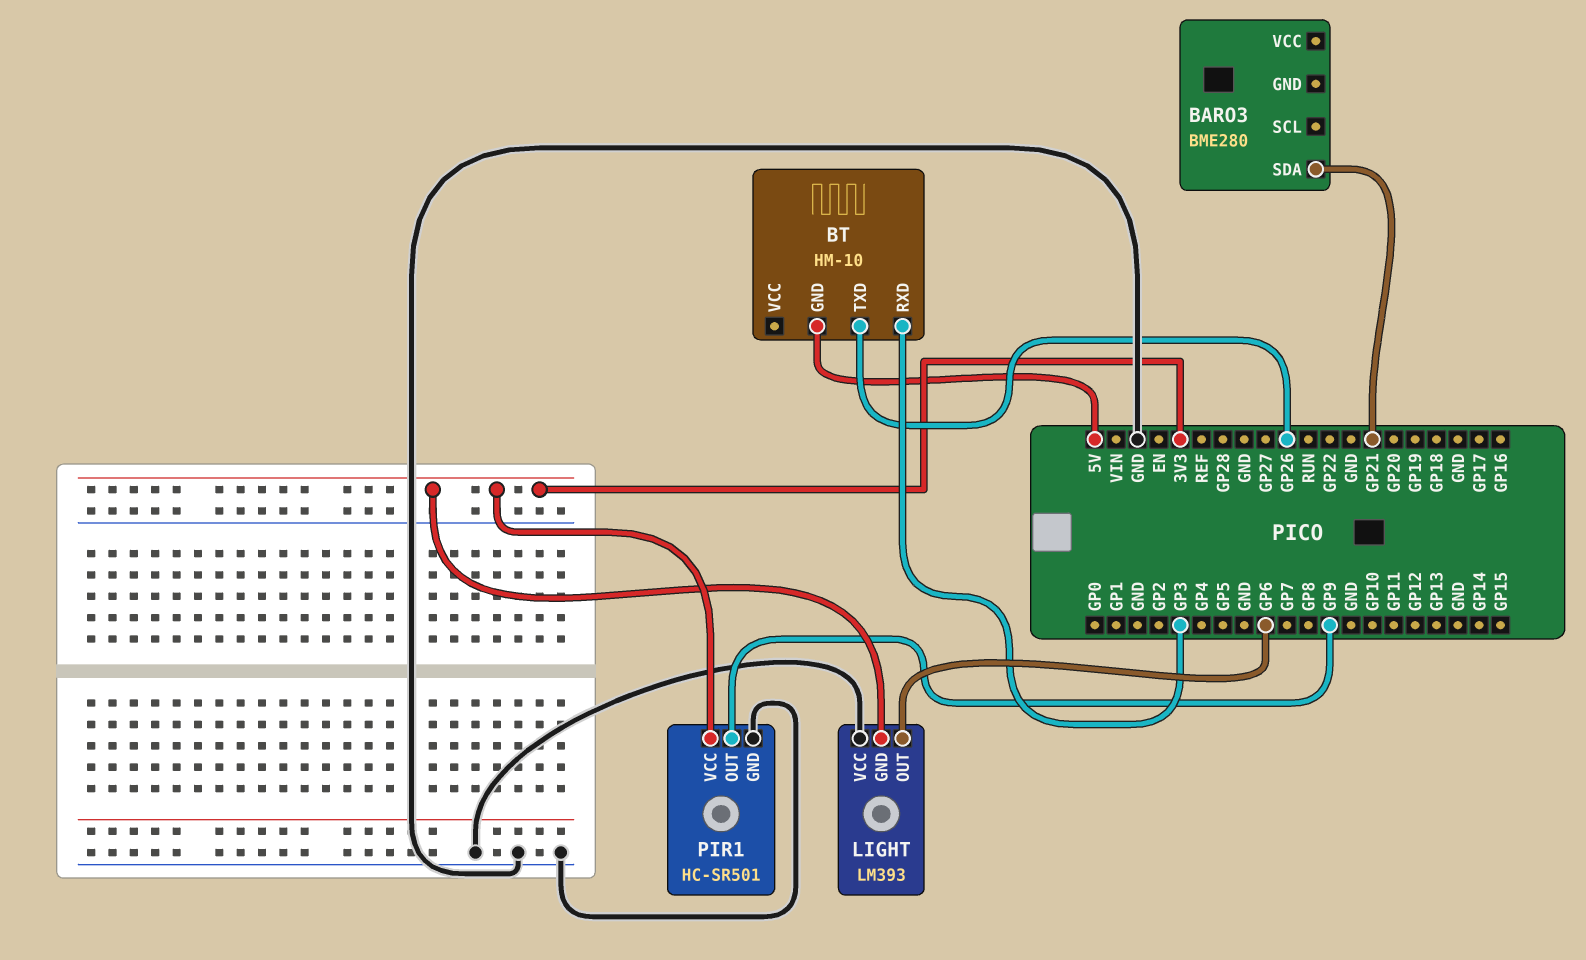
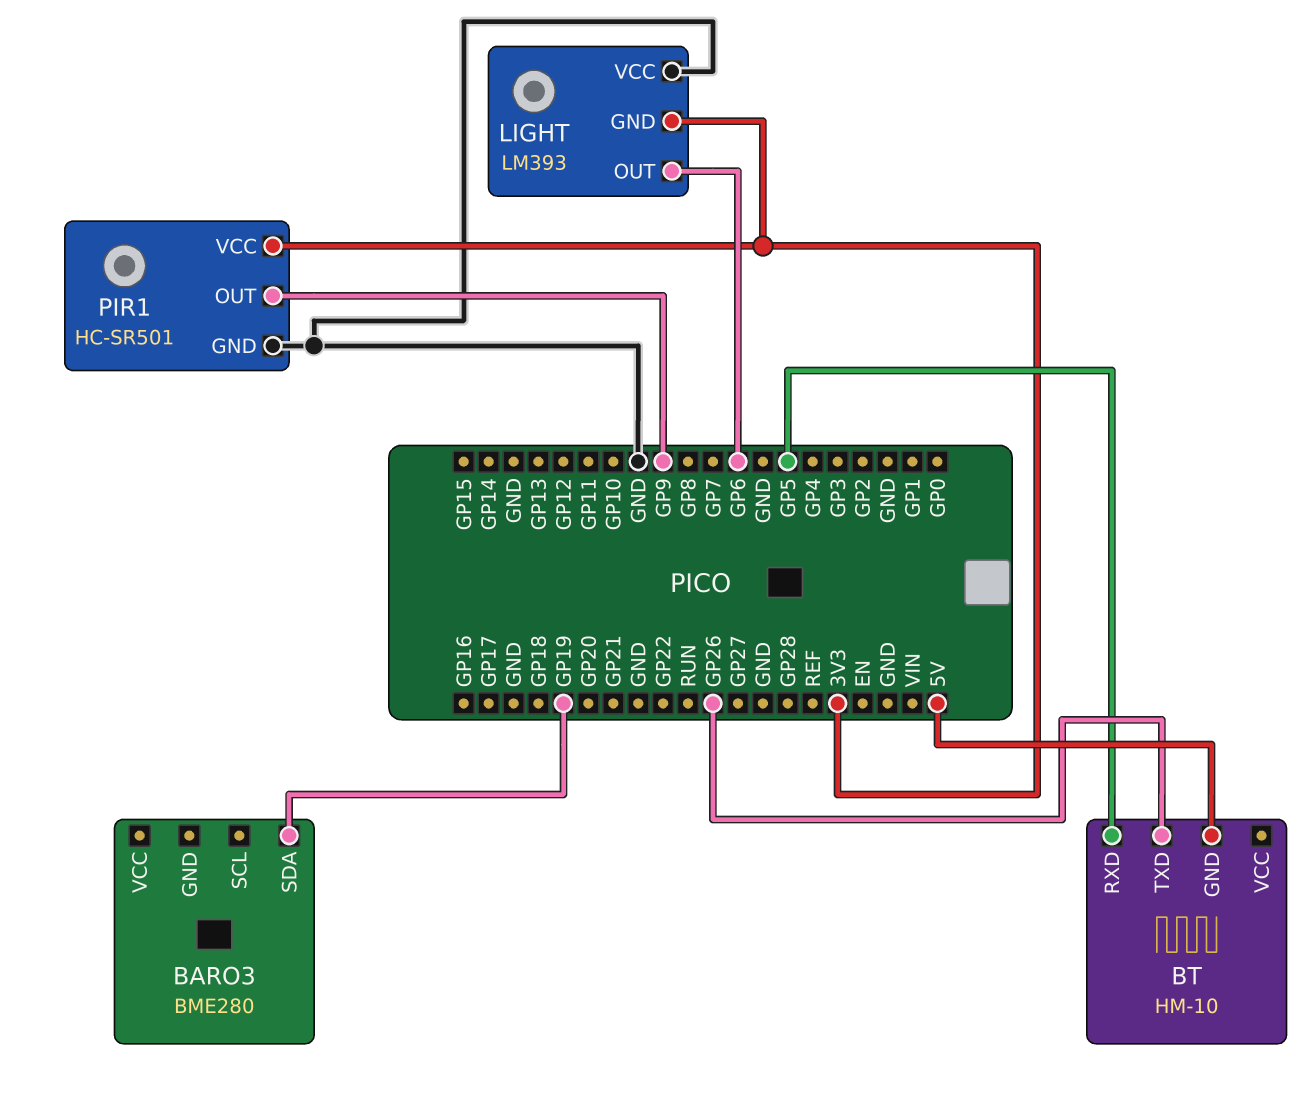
BARO3 pin SDA: GP21 -> GP19
BT pin RXD: GP3 -> GP5

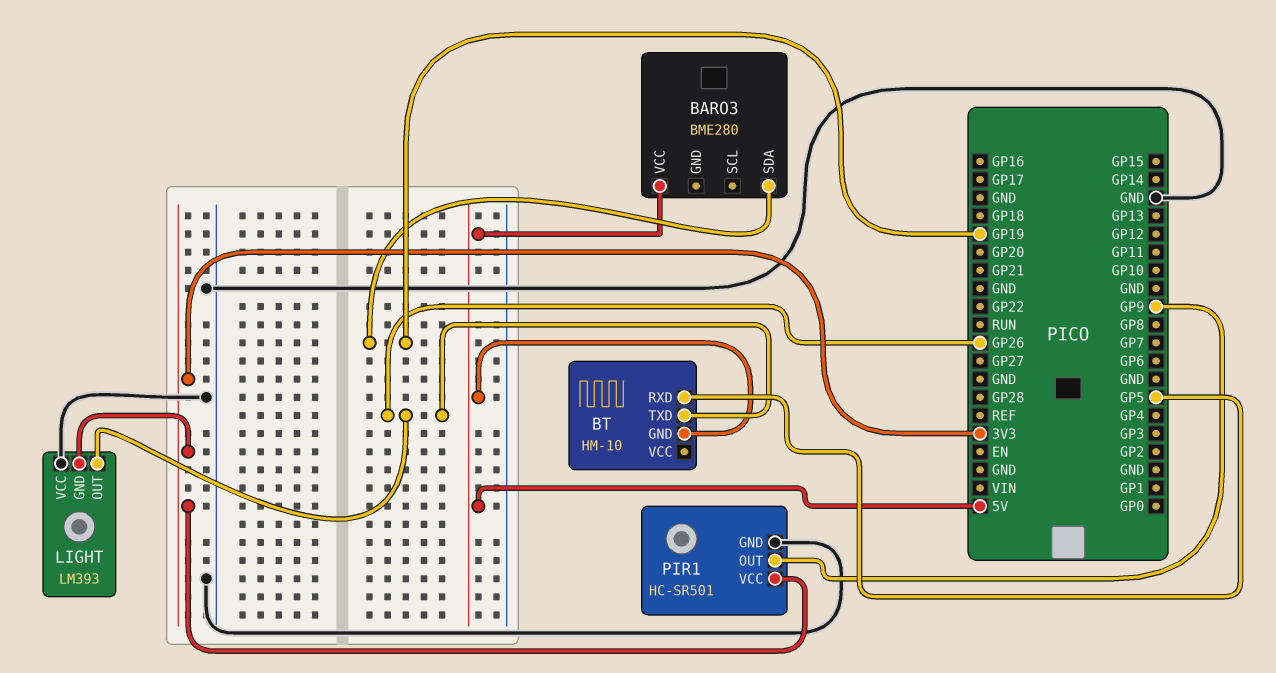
BARO3 pin VCC: none -> 5V
LIGHT pin OUT: GP6 -> GP26

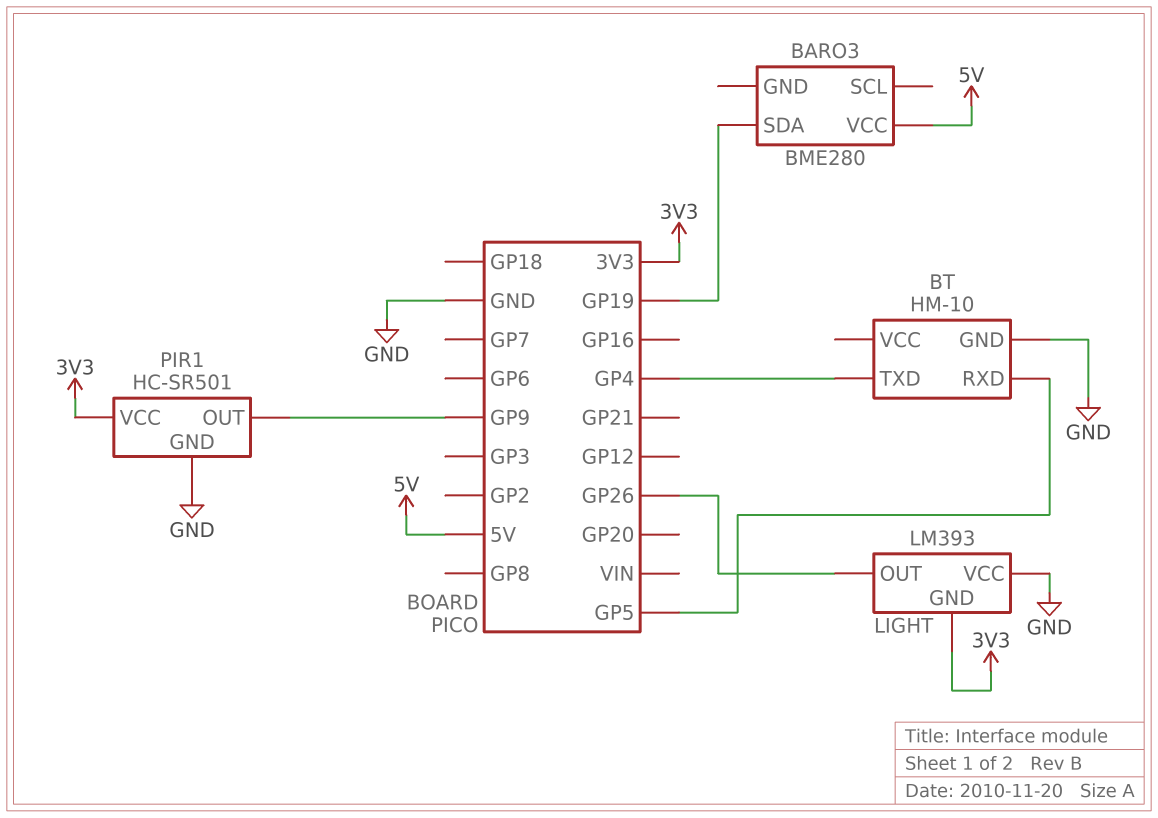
BT pin GND: 5V -> GND
BT pin TXD: GP26 -> GP4

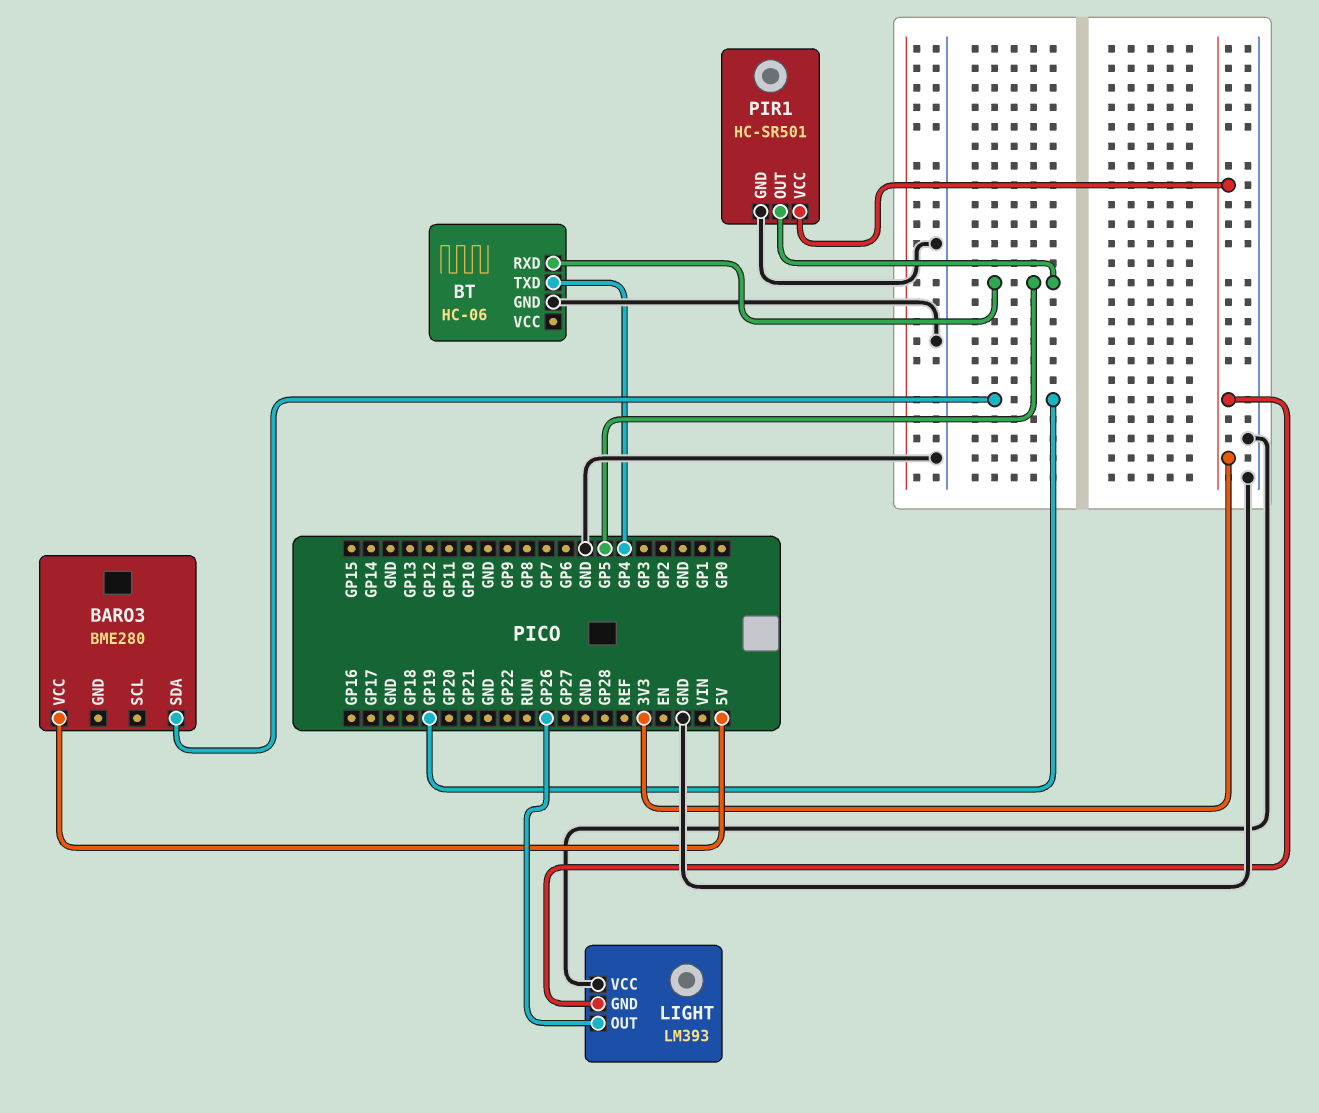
BT: HM-10 -> HC-06
PIR1 pin OUT: GP9 -> GP5

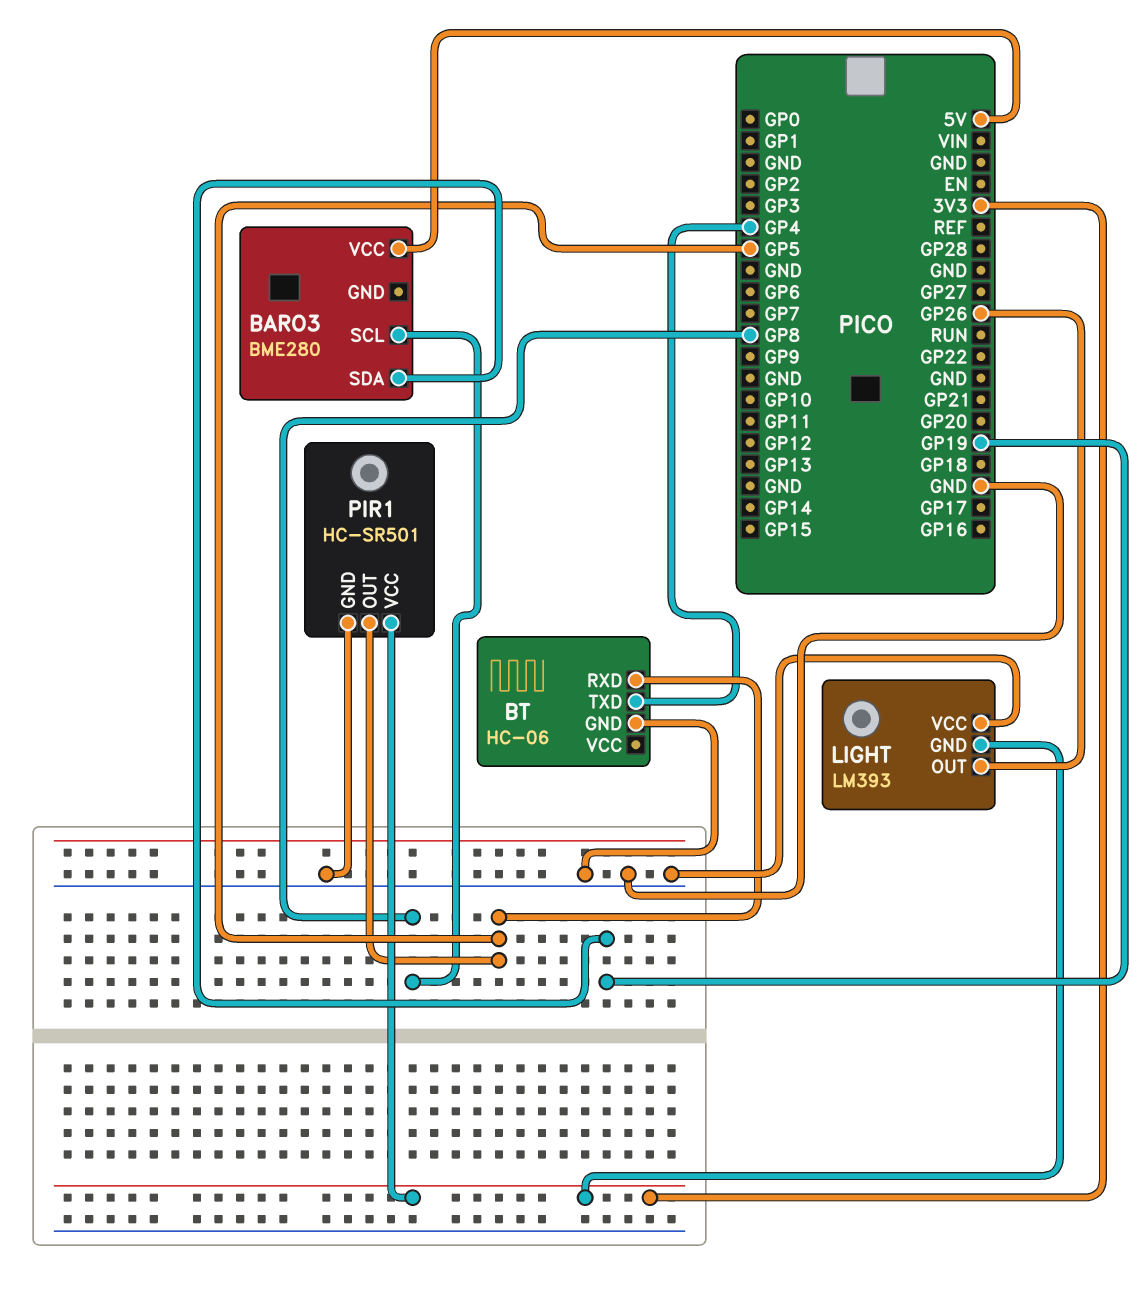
BARO3 pin SCL: none -> GP8

